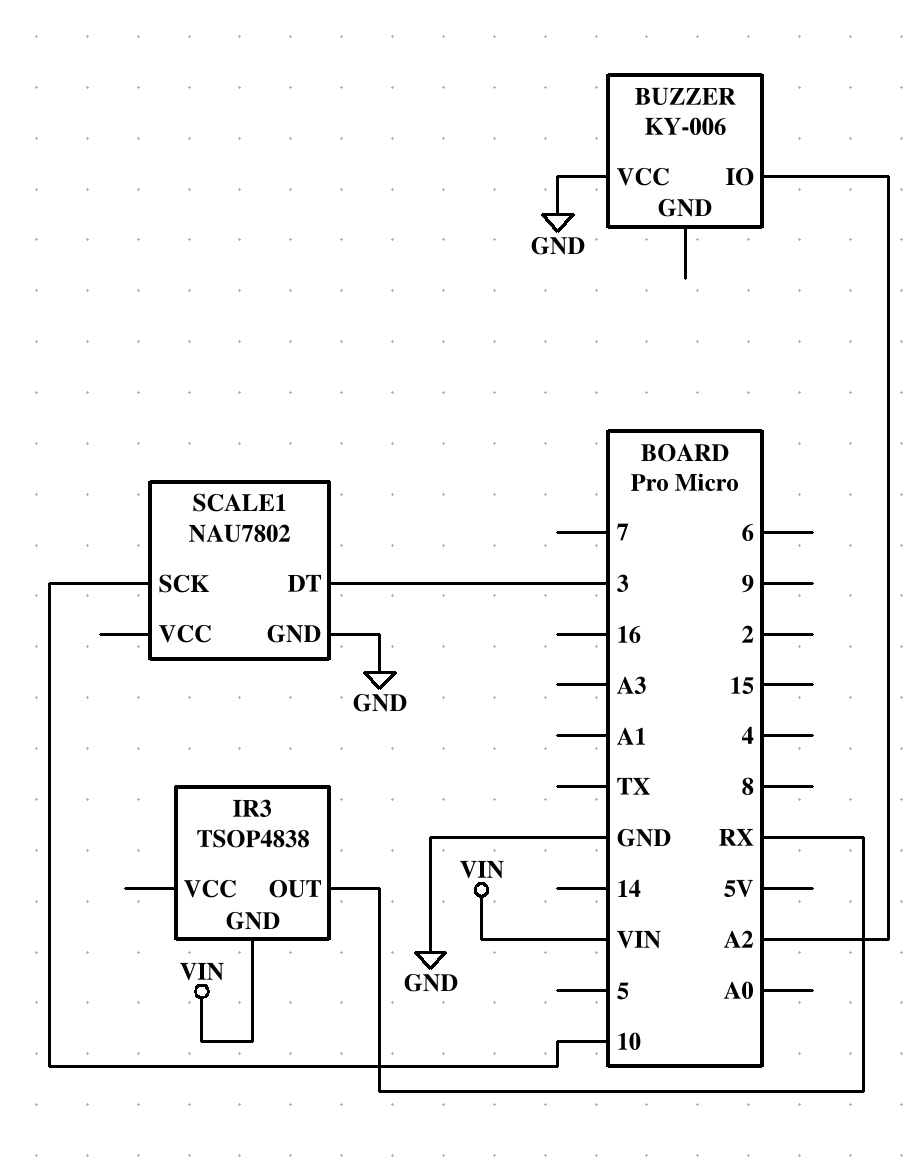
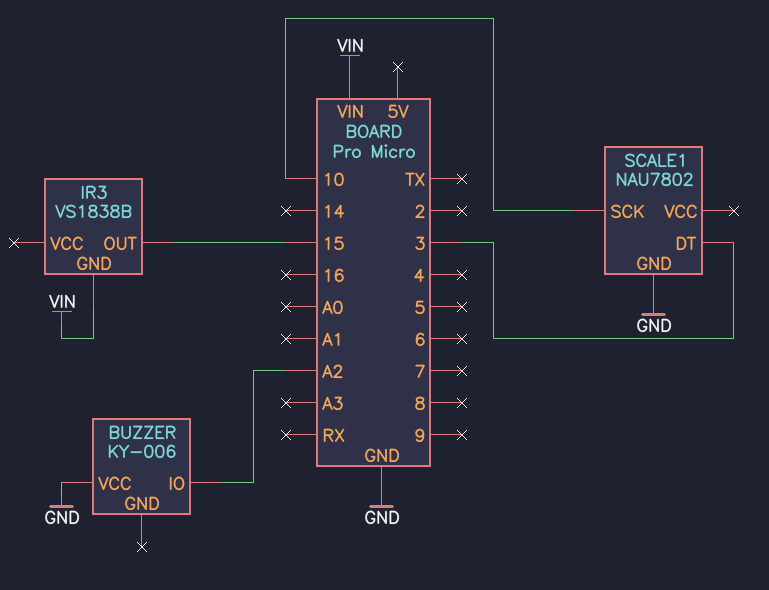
IR3: TSOP4838 -> VS1838B
IR3 pin OUT: RX -> 15

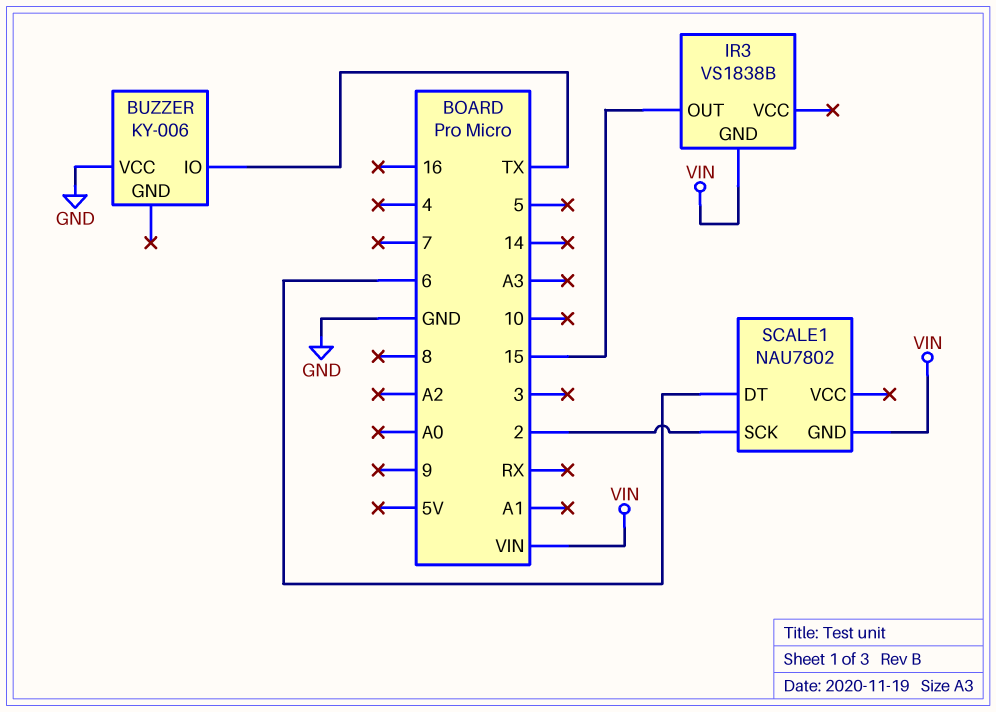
BUZZER pin IO: A2 -> TX
SCALE1 pin DT: 3 -> 6
SCALE1 pin GND: GND -> VIN
SCALE1 pin SCK: 10 -> 2

